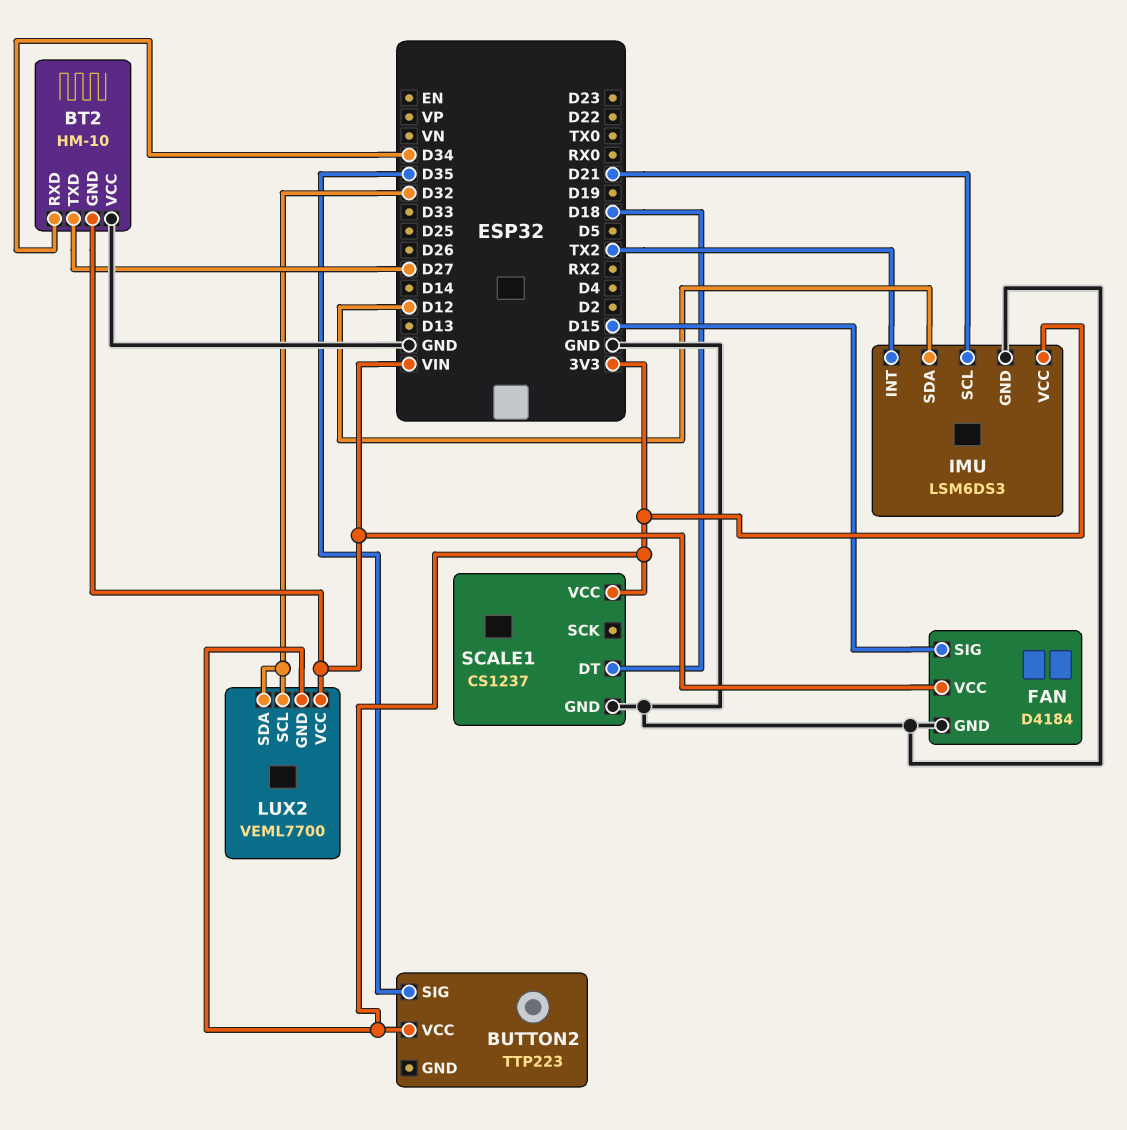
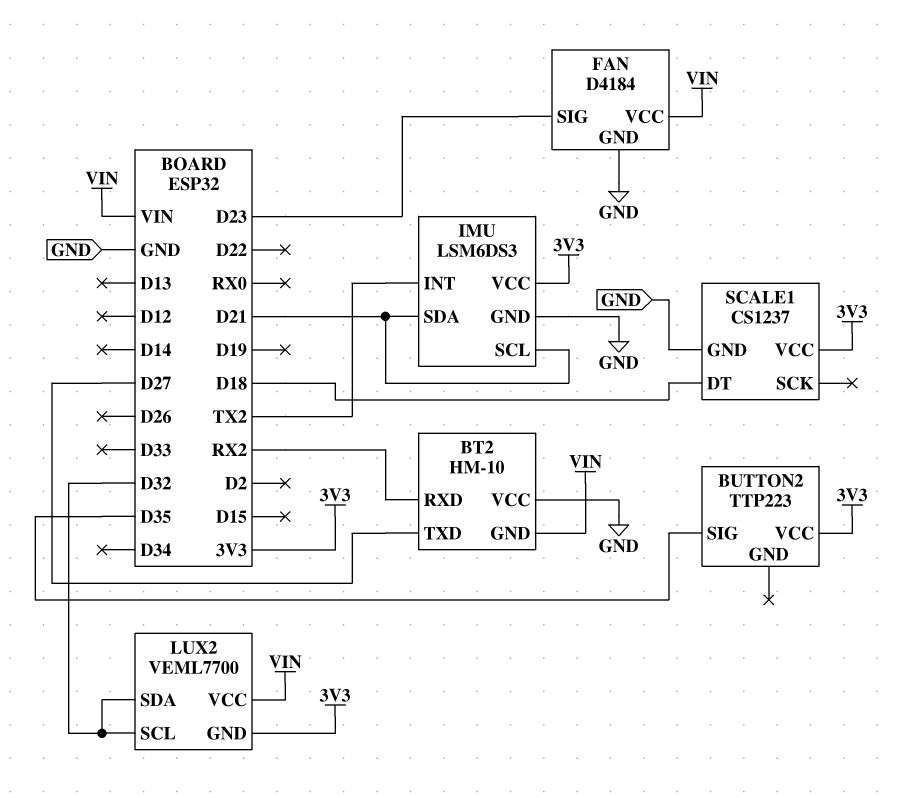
BT2 pin RXD: D34 -> RX2
FAN pin SIG: D15 -> D23
IMU pin SDA: D12 -> D21

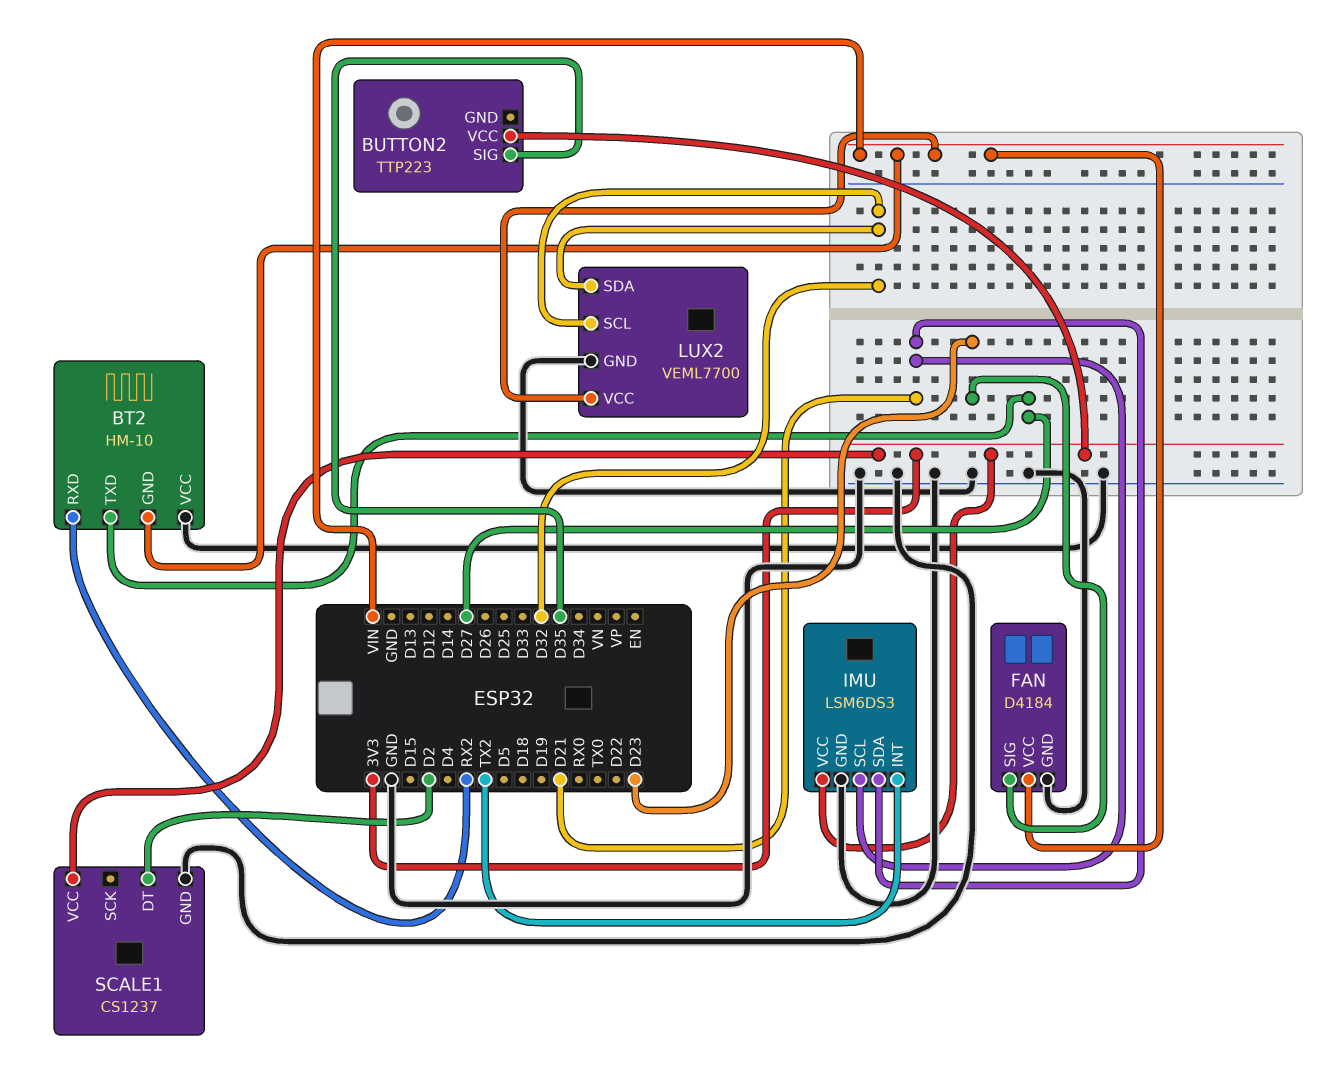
LUX2 pin GND: 3V3 -> GND
SCALE1 pin DT: D18 -> D2

